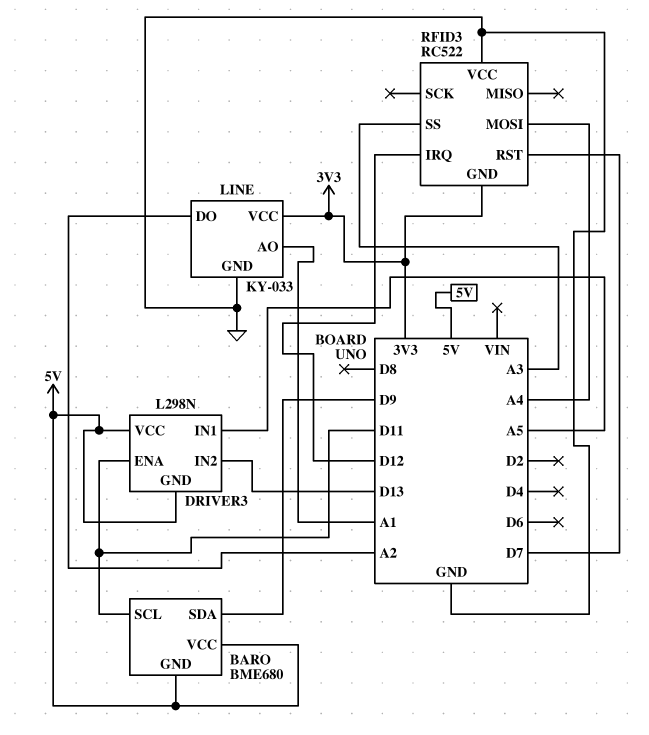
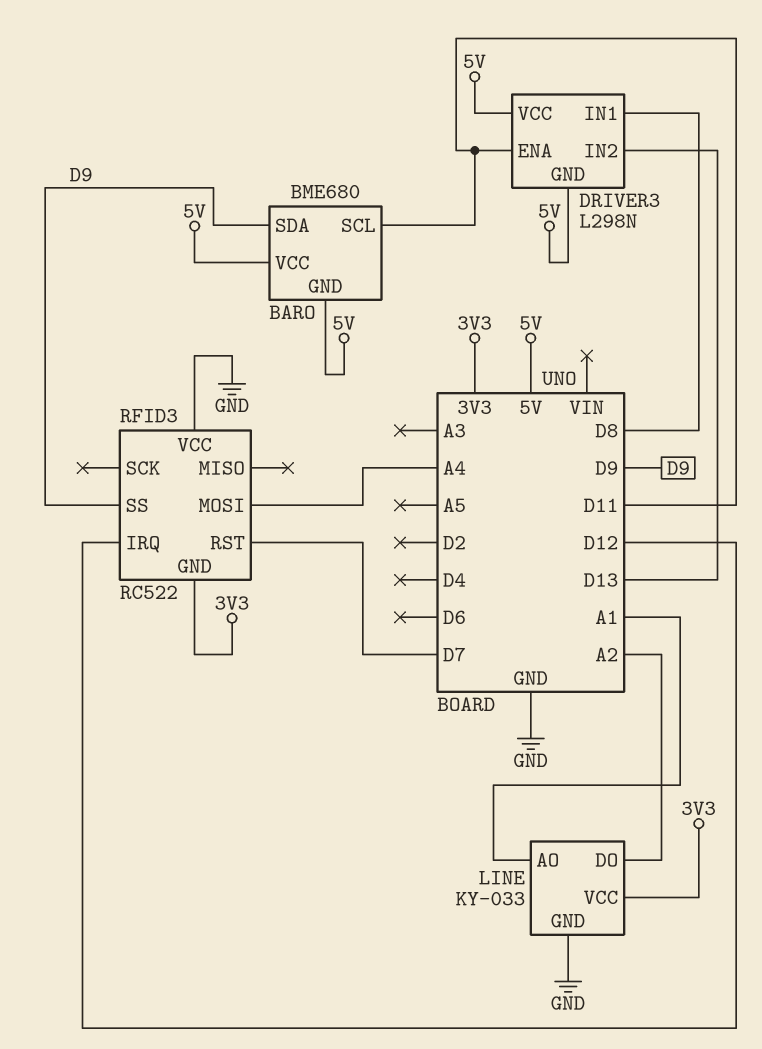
DRIVER3 pin IN1: A5 -> D8
RFID3 pin SS: A3 -> D9

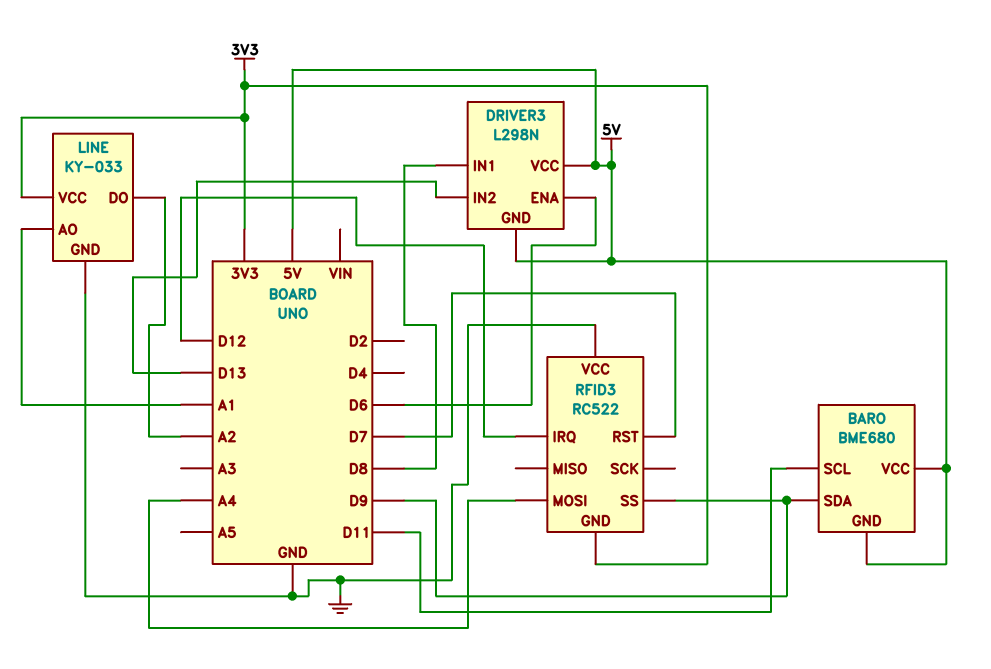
DRIVER3 pin ENA: D11 -> D6

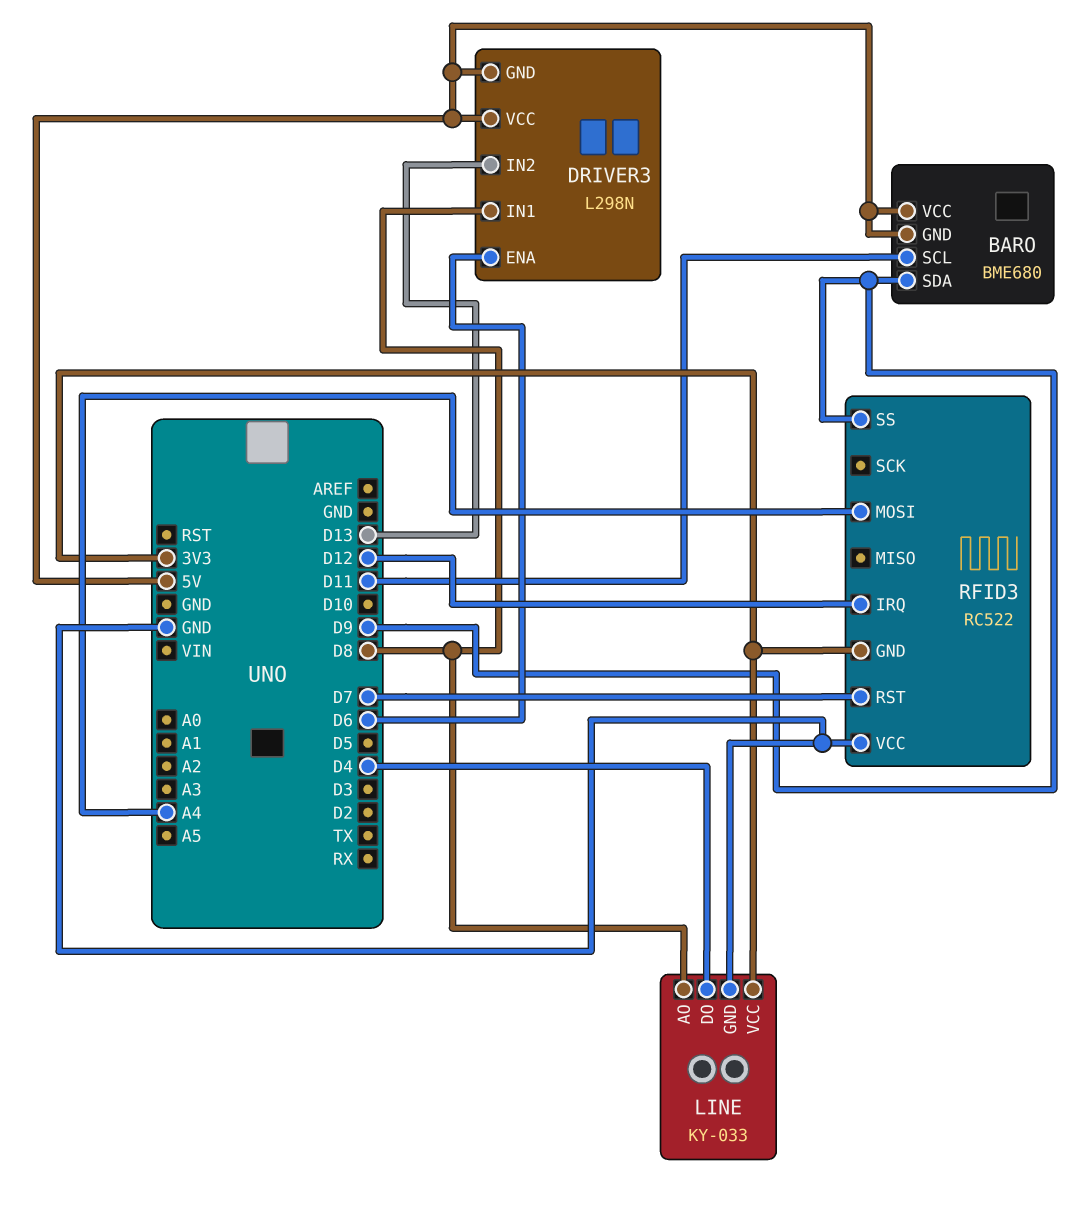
LINE pin AO: A1 -> D8
LINE pin DO: A2 -> D4

